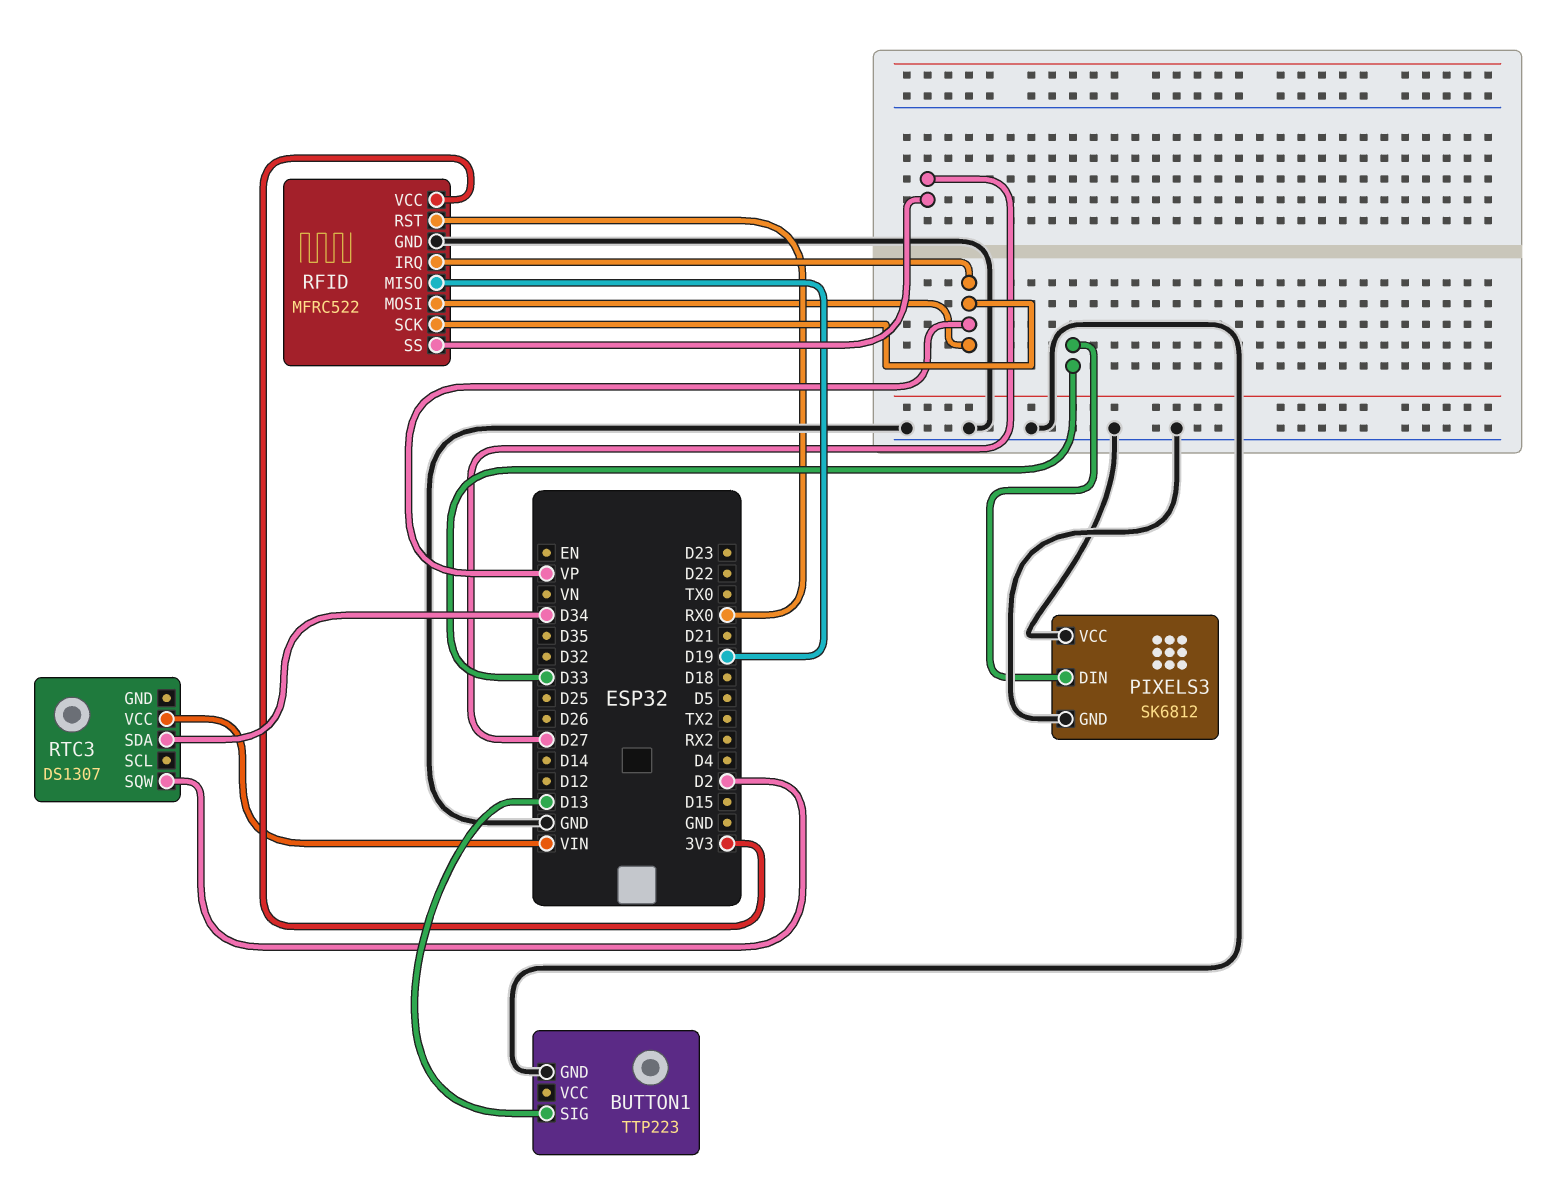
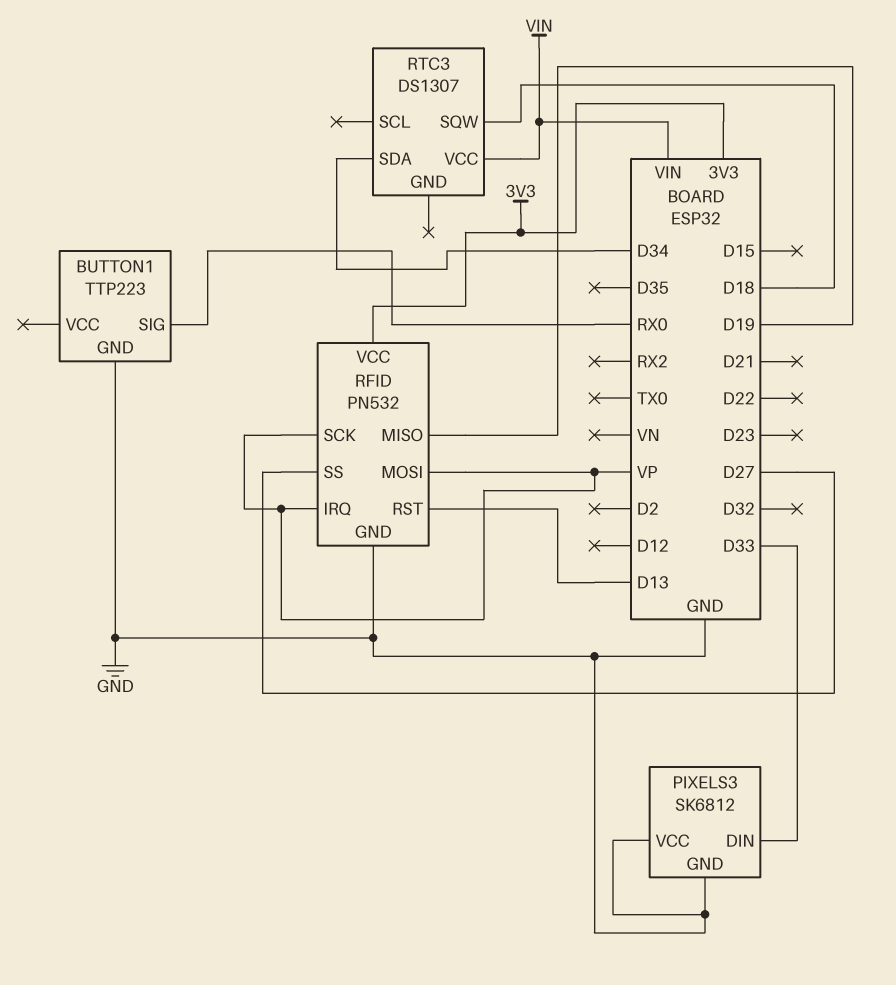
BUTTON1 pin SIG: D13 -> RX0
RFID: MFRC522 -> PN532
RFID pin RST: RX0 -> D13
RTC3 pin SQW: D2 -> D18

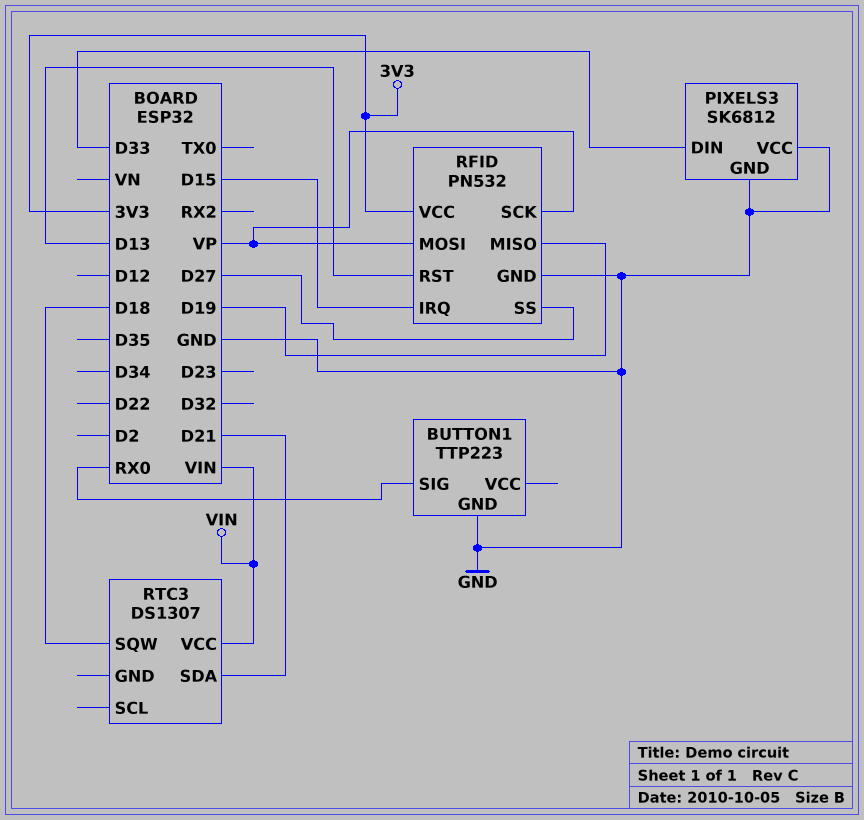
RFID pin IRQ: VP -> D15
RTC3 pin SDA: D34 -> D21

